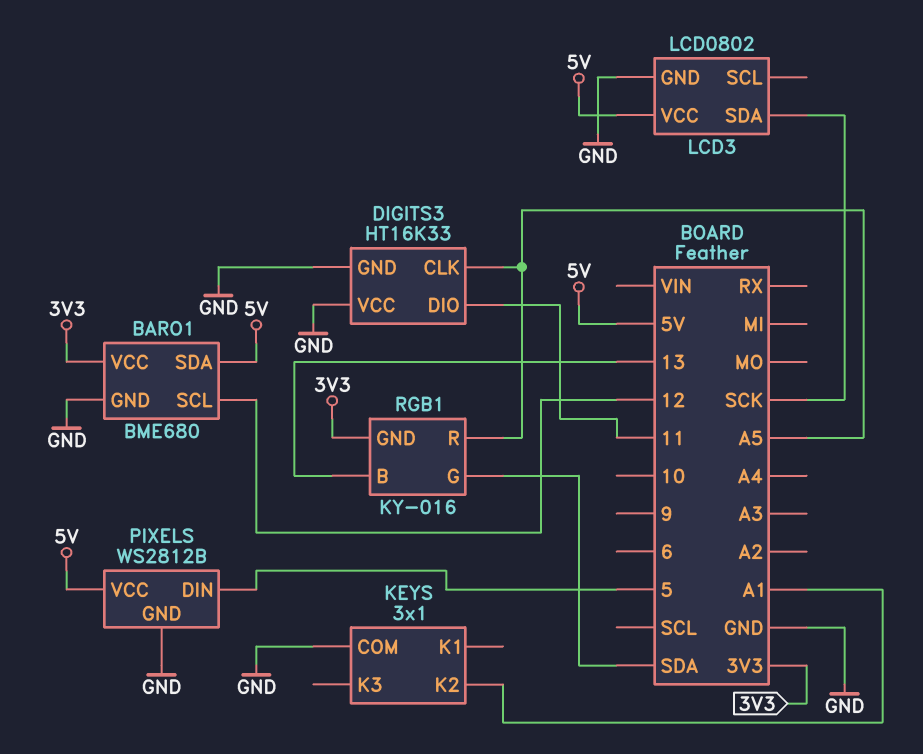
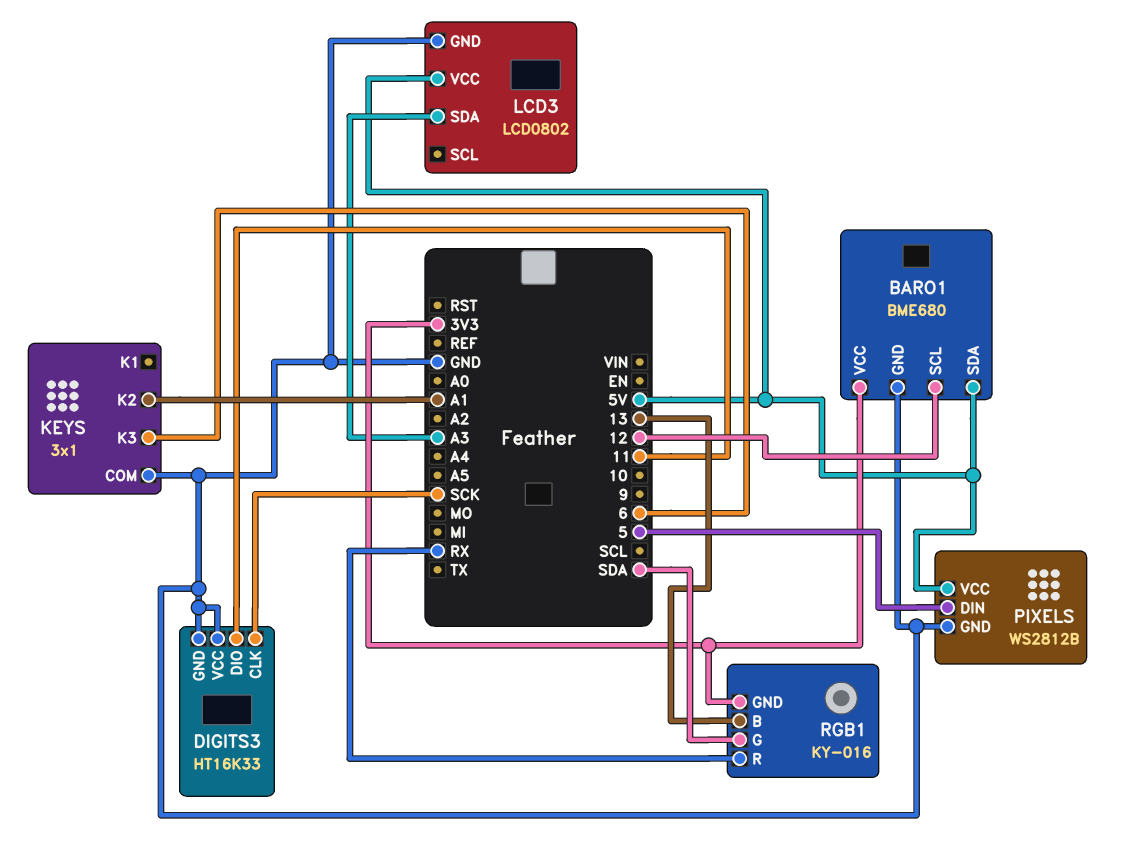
DIGITS3 pin CLK: A5 -> SCK
KEYS pin K3: none -> 6
LCD3 pin SDA: SCK -> A3
RGB1 pin R: A5 -> RX

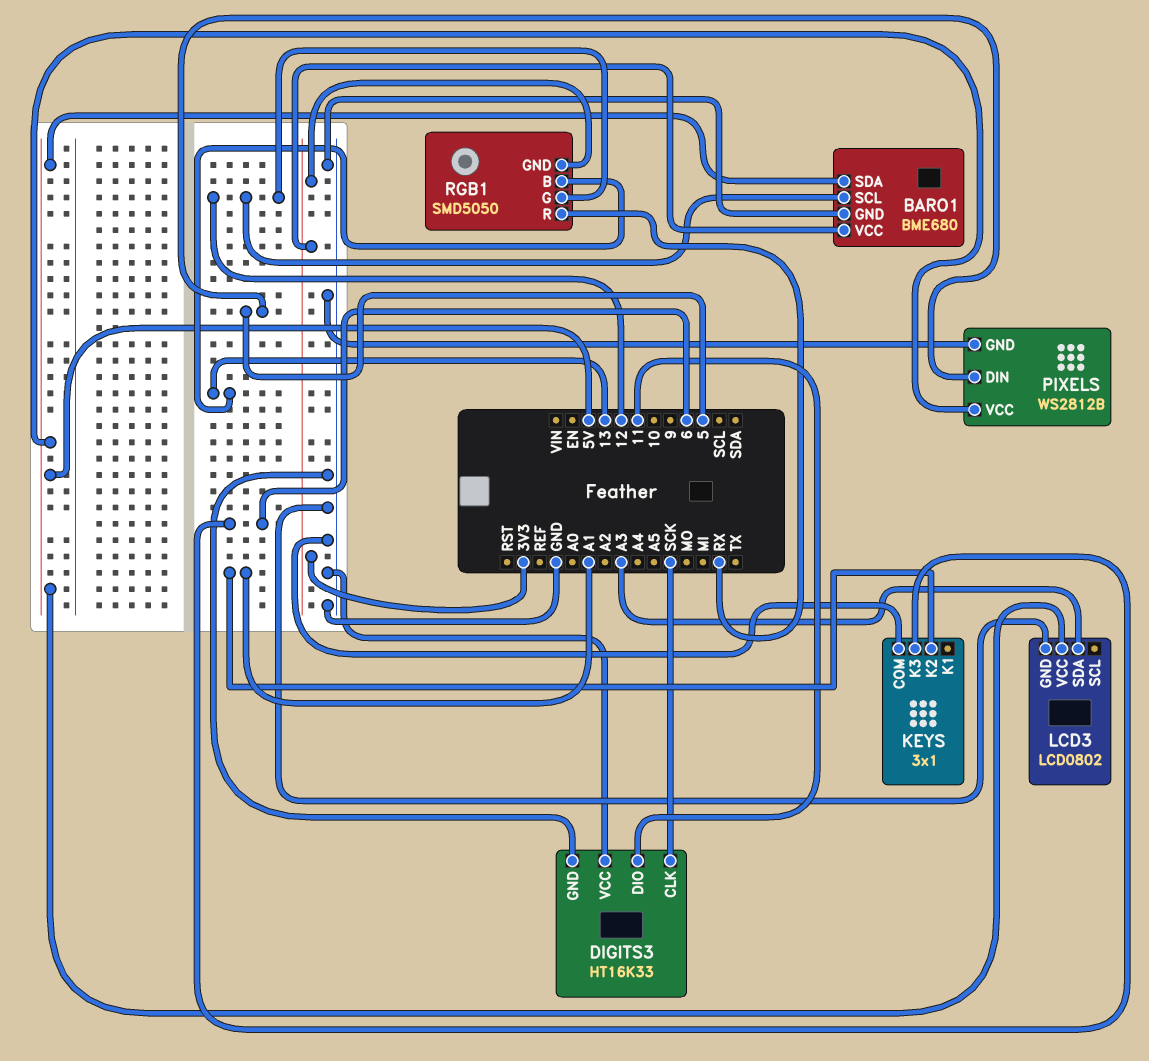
RGB1: KY-016 -> SMD5050
RGB1 pin G: SDA -> 12

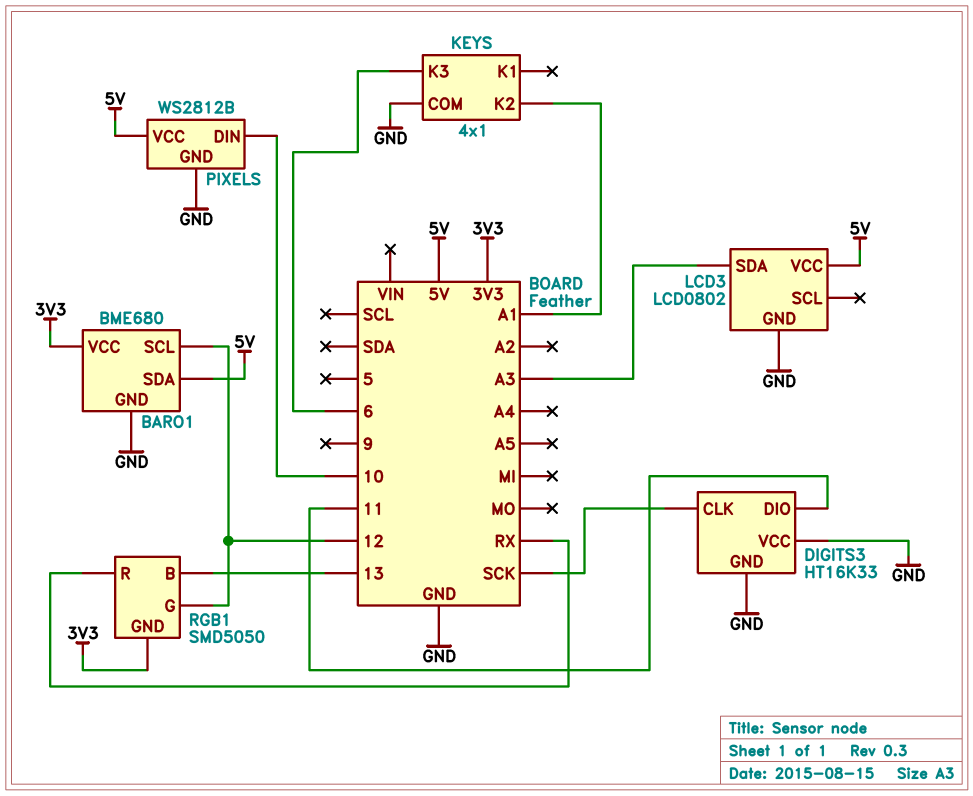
KEYS: 3x1 -> 4x1
PIXELS pin DIN: 5 -> 10

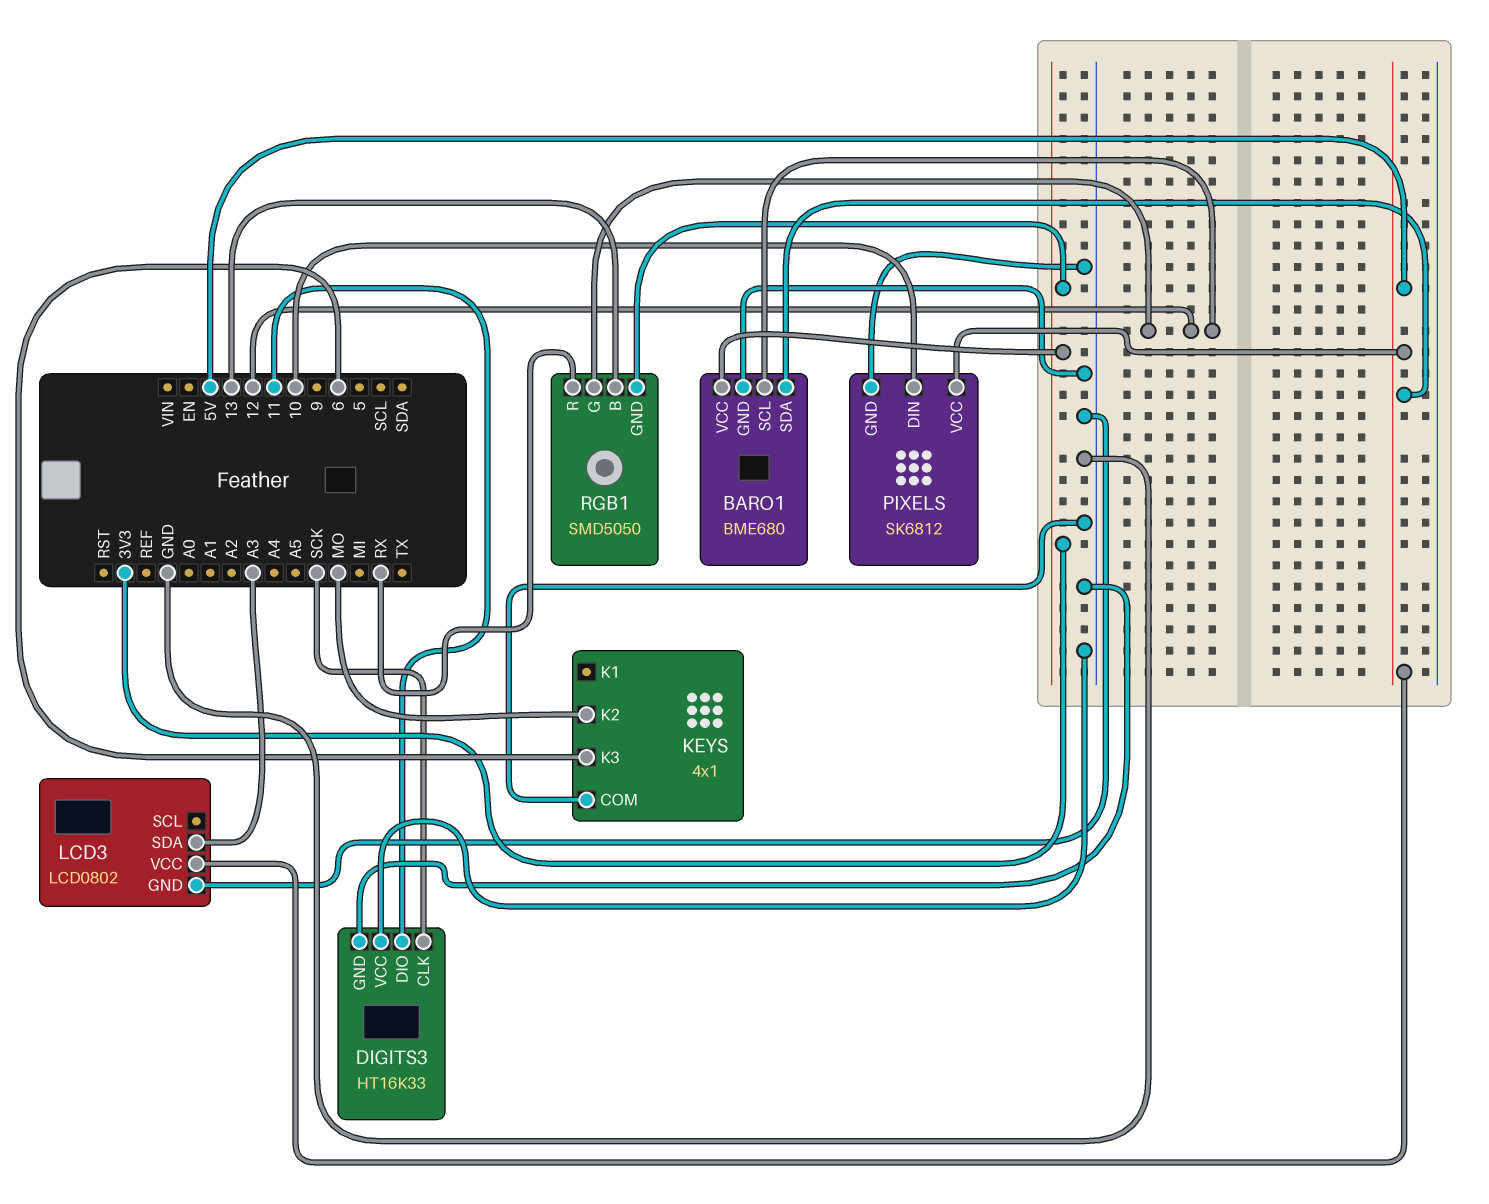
KEYS pin K2: A1 -> MO
PIXELS: WS2812B -> SK6812

